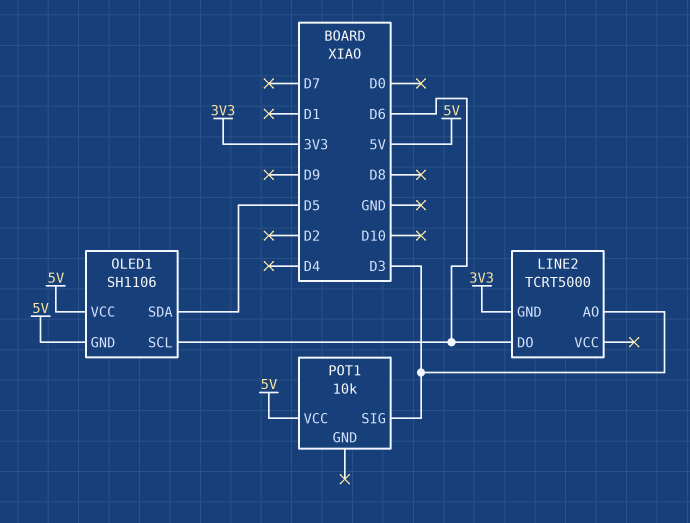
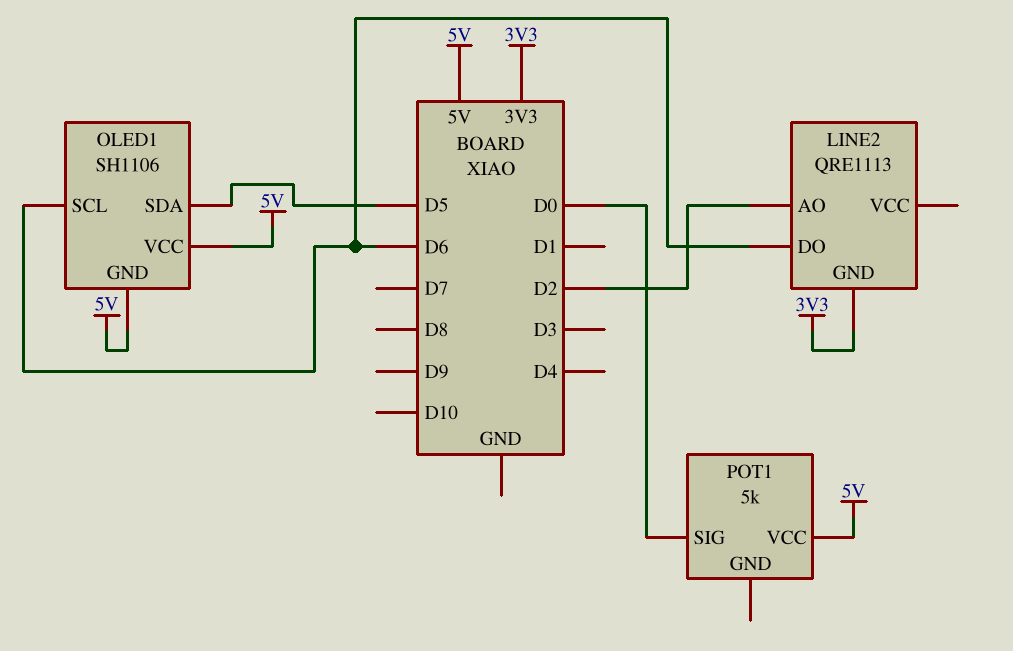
LINE2: TCRT5000 -> QRE1113
LINE2 pin AO: D3 -> D2
POT1: 10k -> 5k
POT1 pin SIG: D3 -> D0

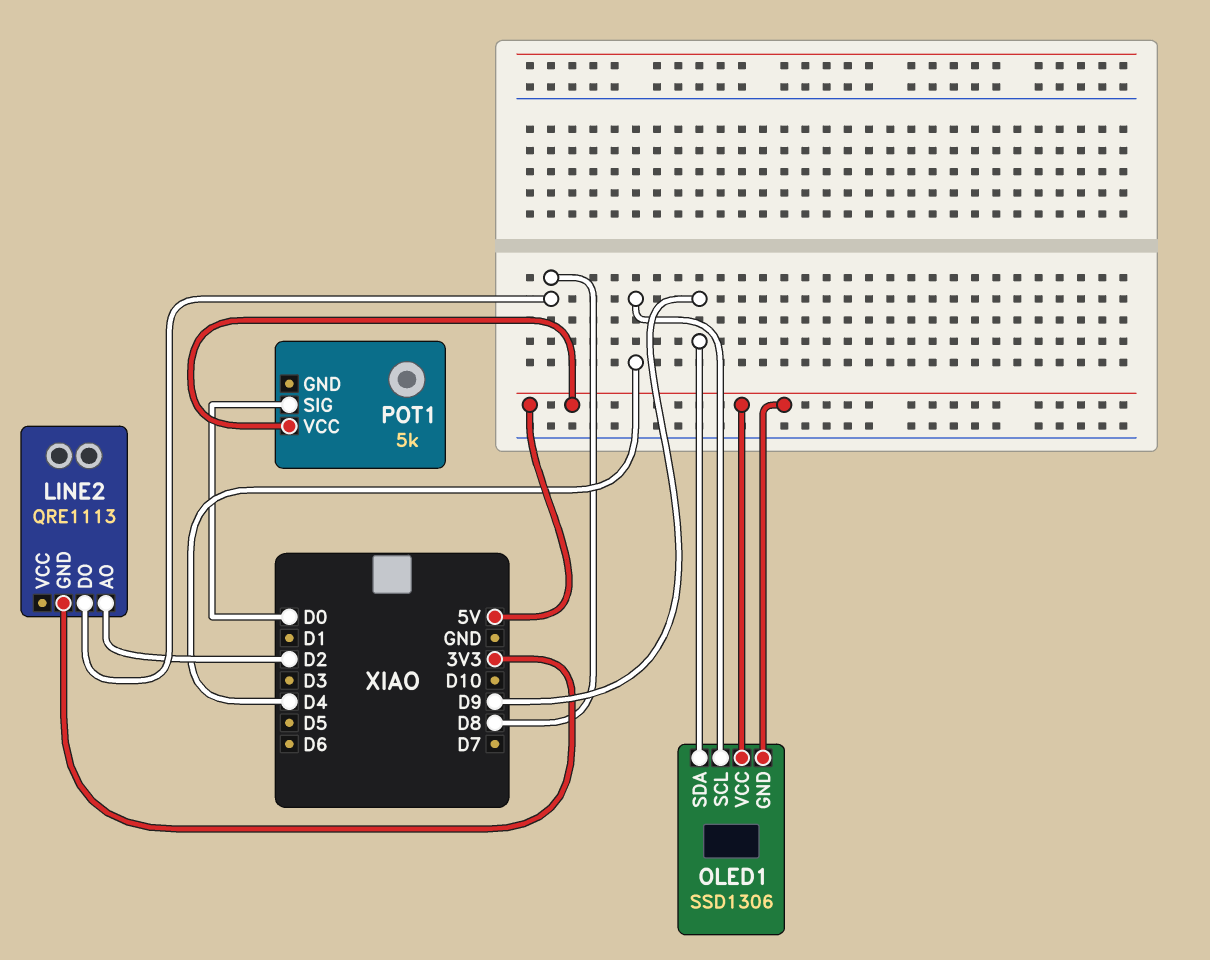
LINE2 pin DO: D6 -> D8
OLED1: SH1106 -> SSD1306
OLED1 pin SCL: D6 -> D4
OLED1 pin SDA: D5 -> D9

